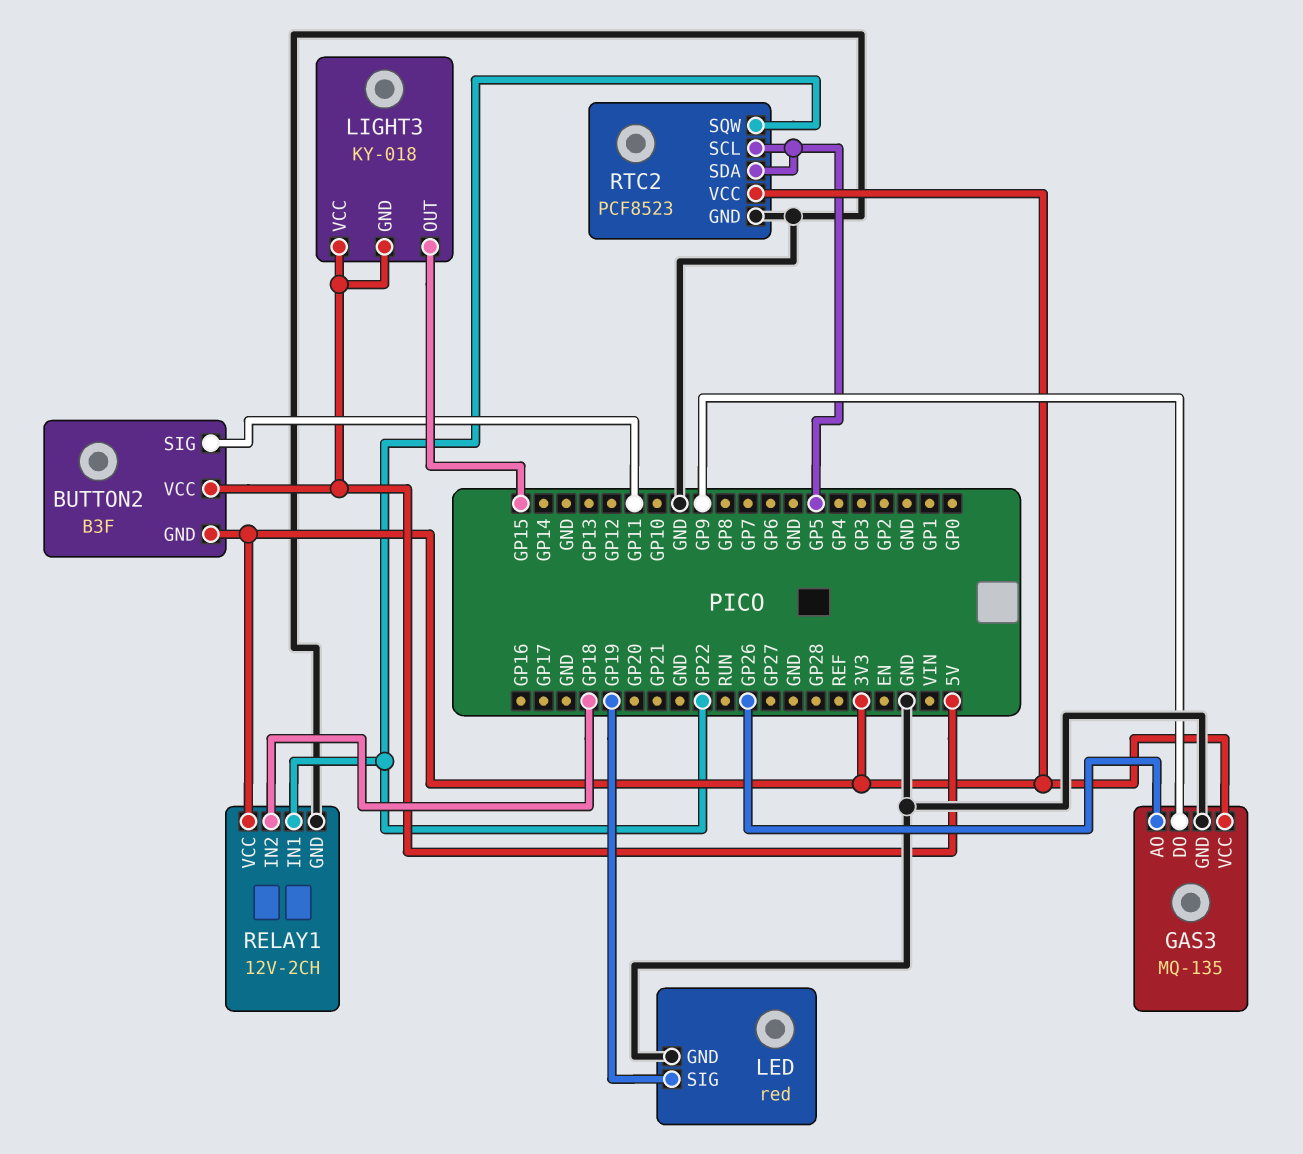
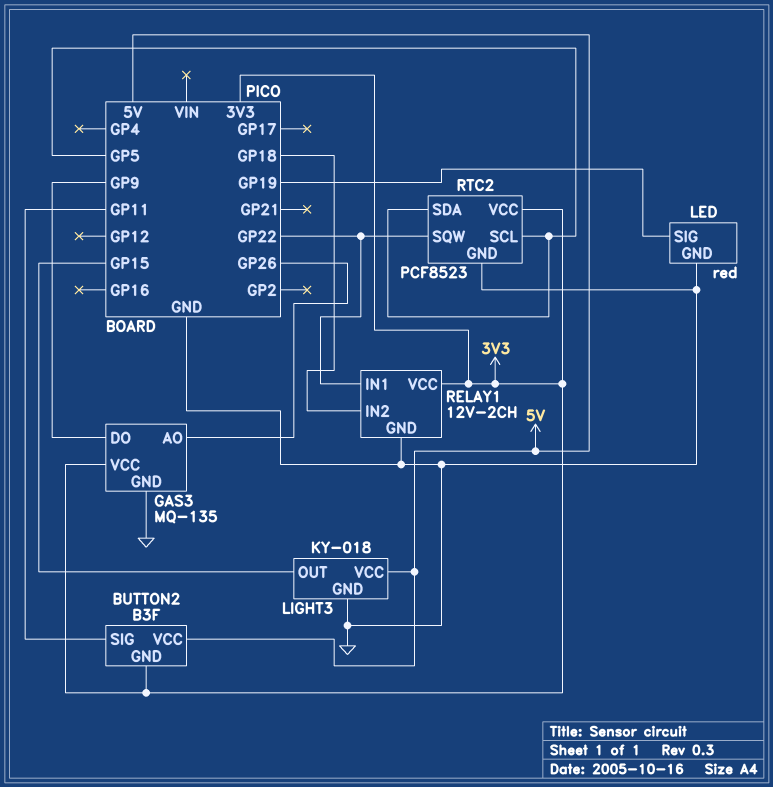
LIGHT3 pin GND: 5V -> GND

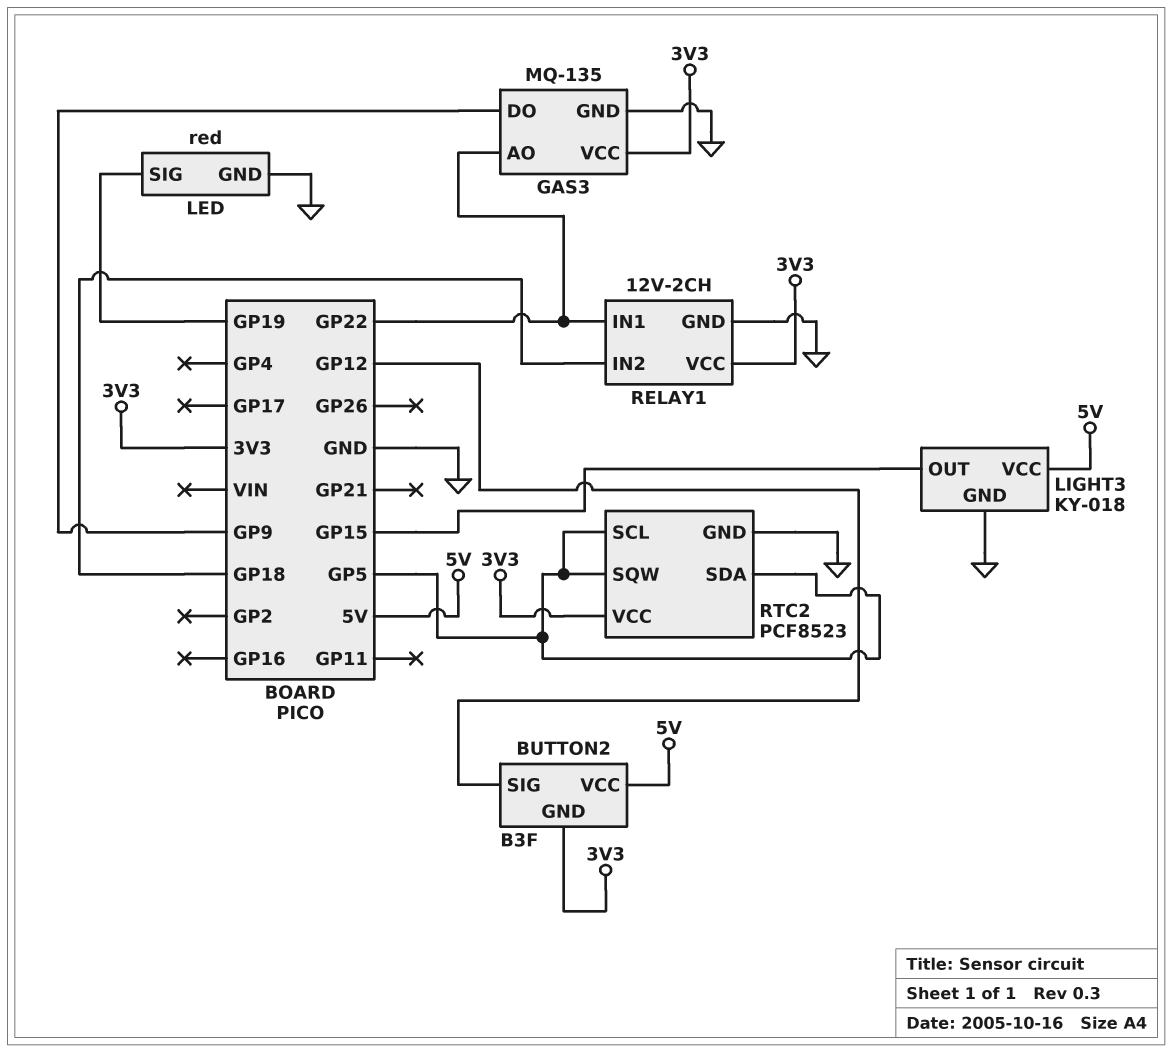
BUTTON2 pin SIG: GP11 -> GP12
GAS3 pin AO: GP26 -> GP22
RTC2 pin SQW: GP22 -> GP5

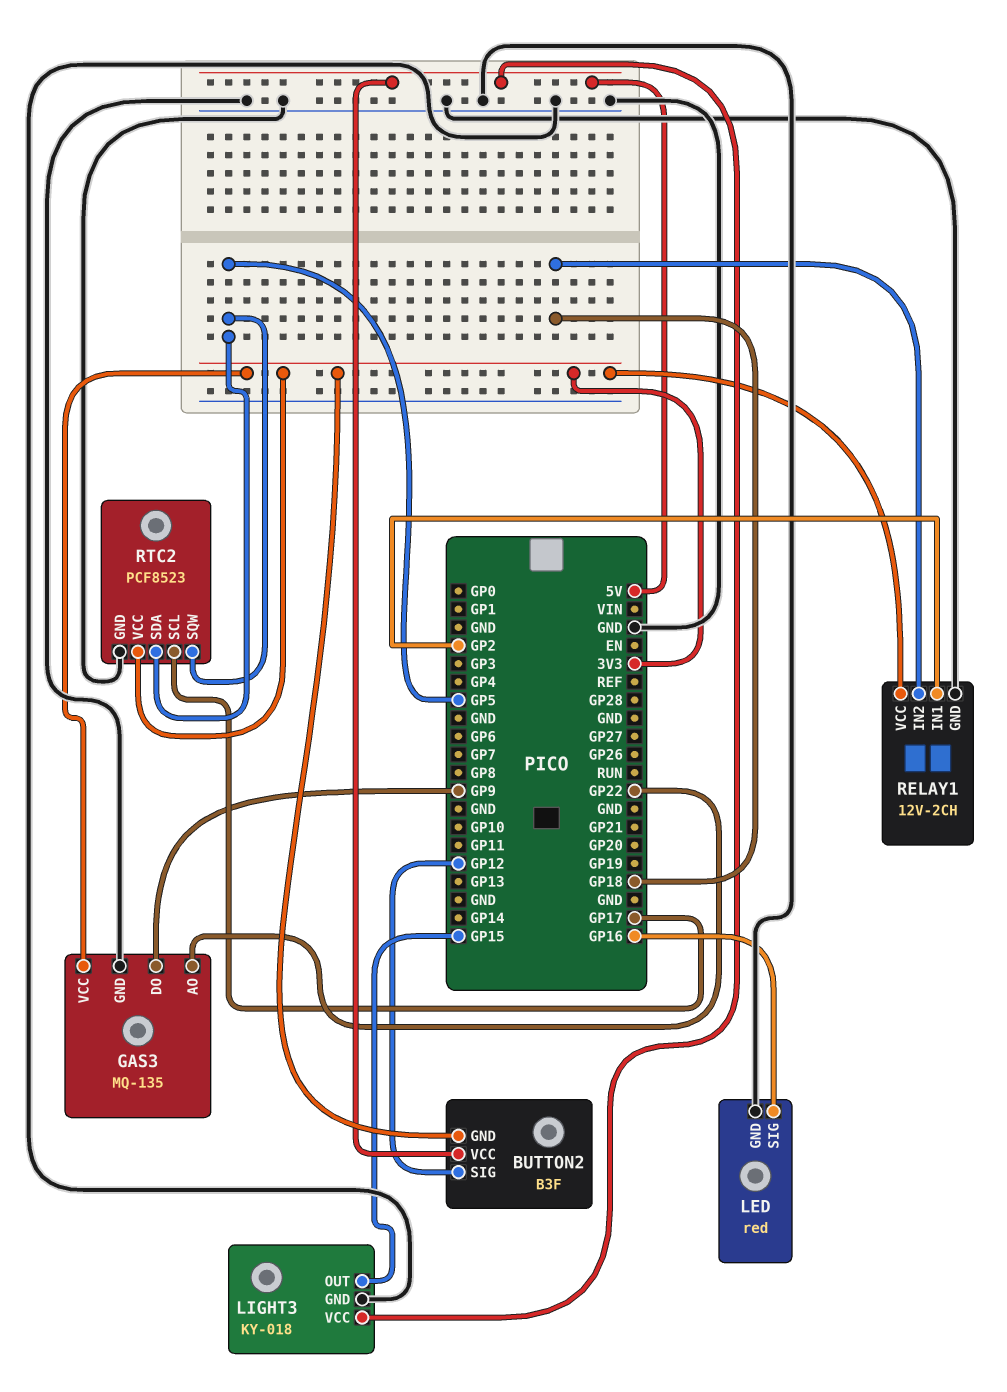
LED pin SIG: GP19 -> GP16
RELAY1 pin IN1: GP22 -> GP2
RTC2 pin SCL: GP5 -> GP17

